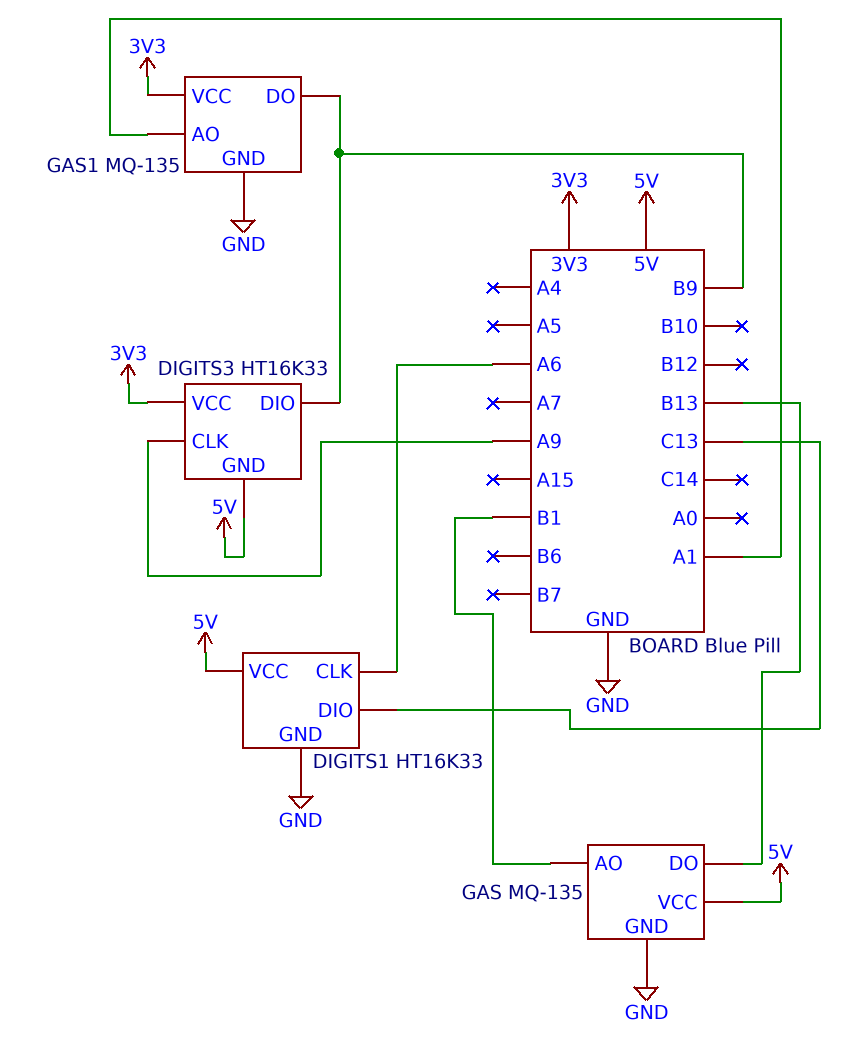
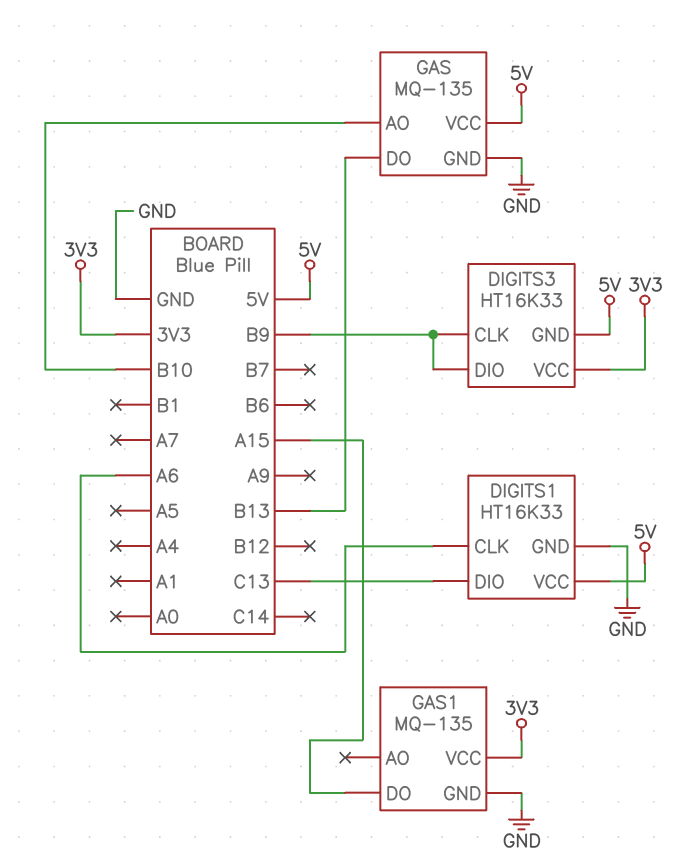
DIGITS3 pin CLK: A9 -> B9
GAS pin AO: B1 -> B10
GAS1 pin AO: A1 -> none
GAS1 pin DO: B9 -> A15

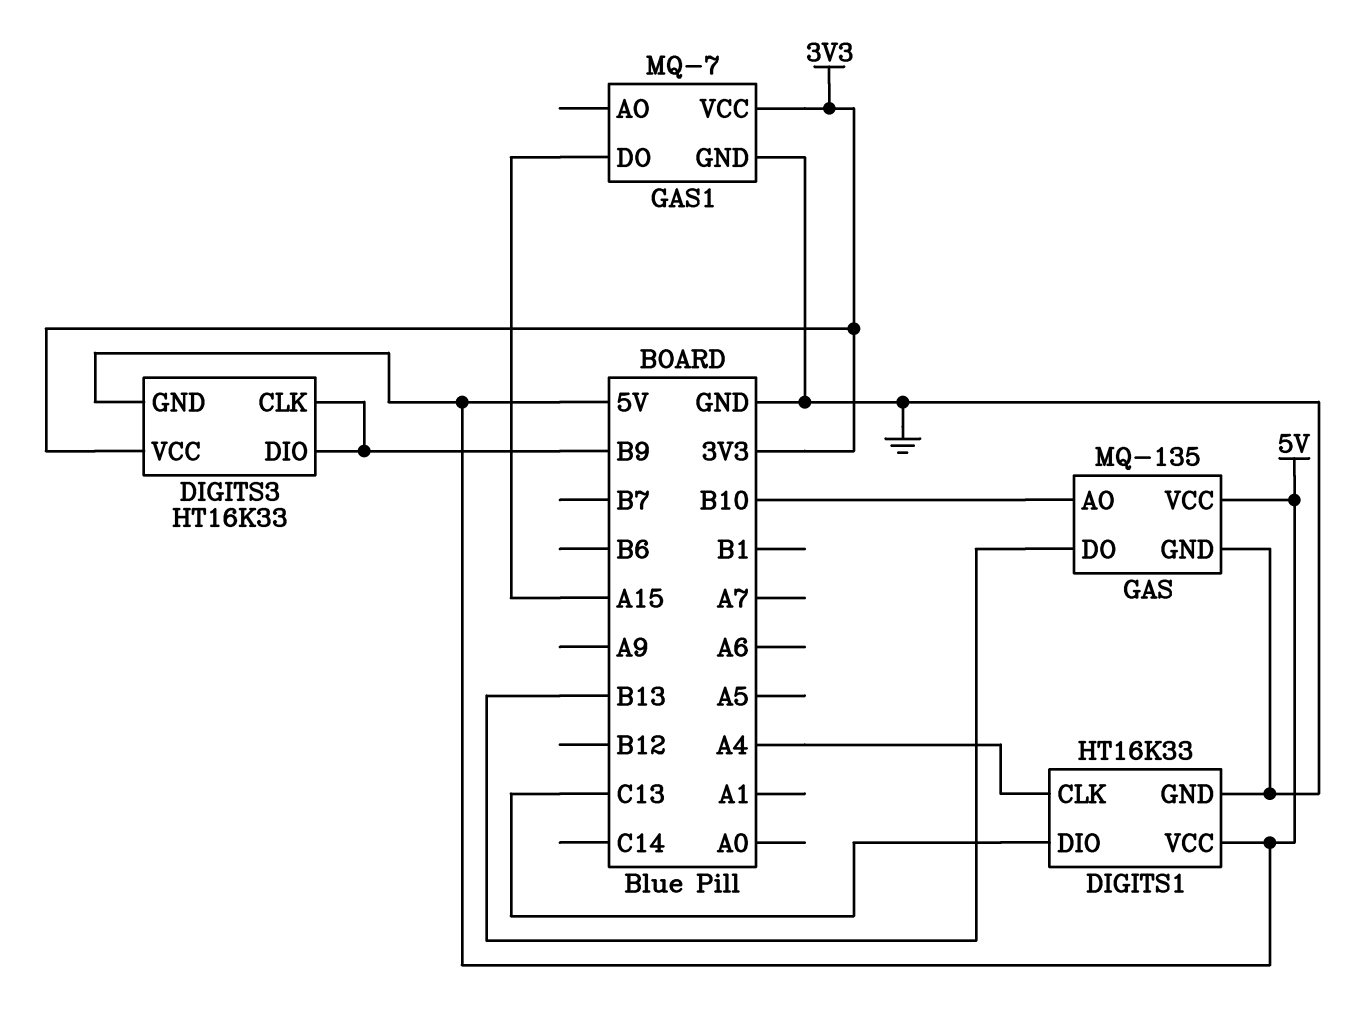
DIGITS1 pin CLK: A6 -> A4
GAS1: MQ-135 -> MQ-7

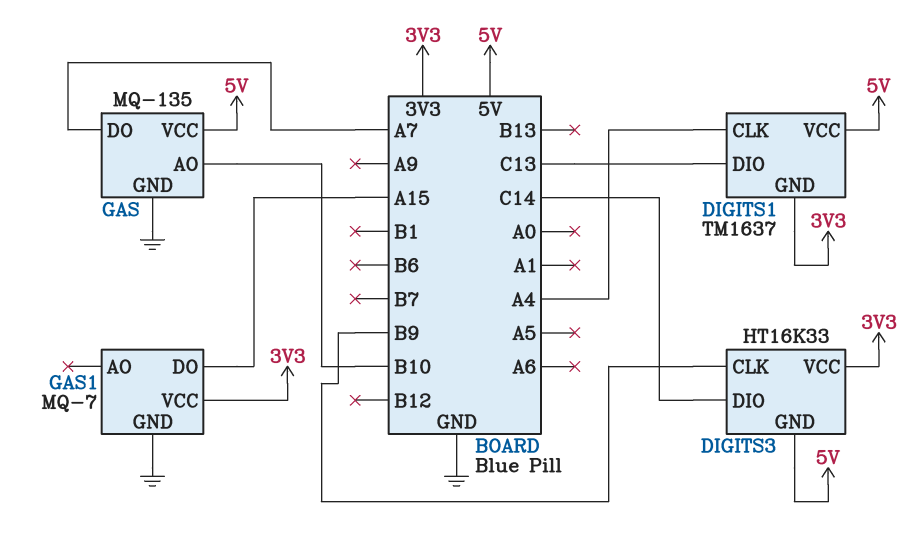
DIGITS1: HT16K33 -> TM1637
DIGITS1 pin GND: GND -> 3V3
DIGITS3 pin DIO: B9 -> C14
GAS pin DO: B13 -> A7

